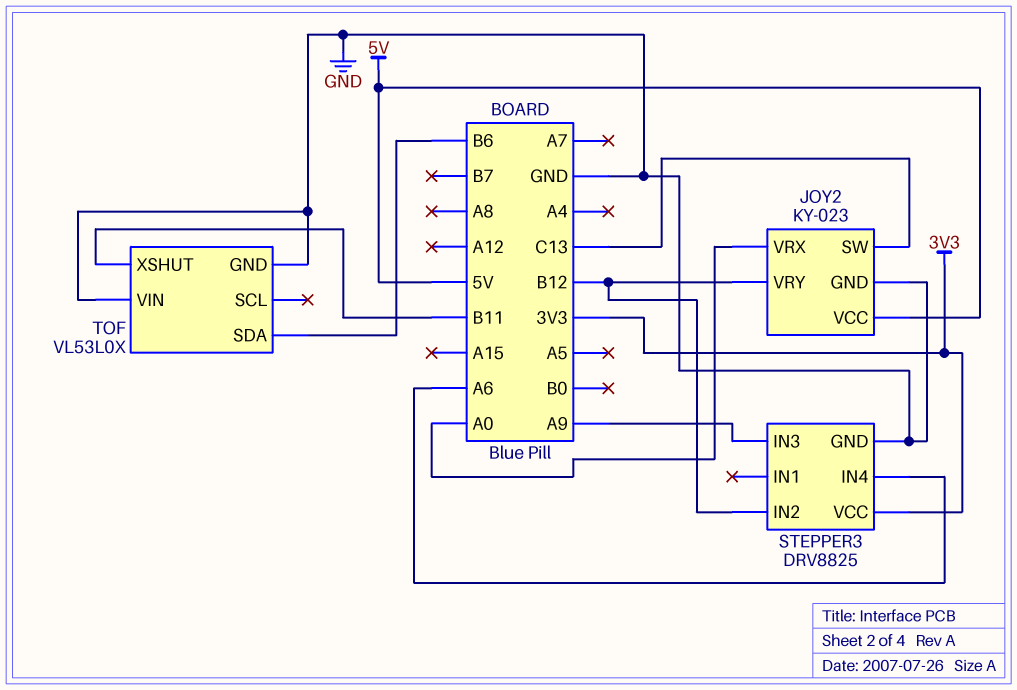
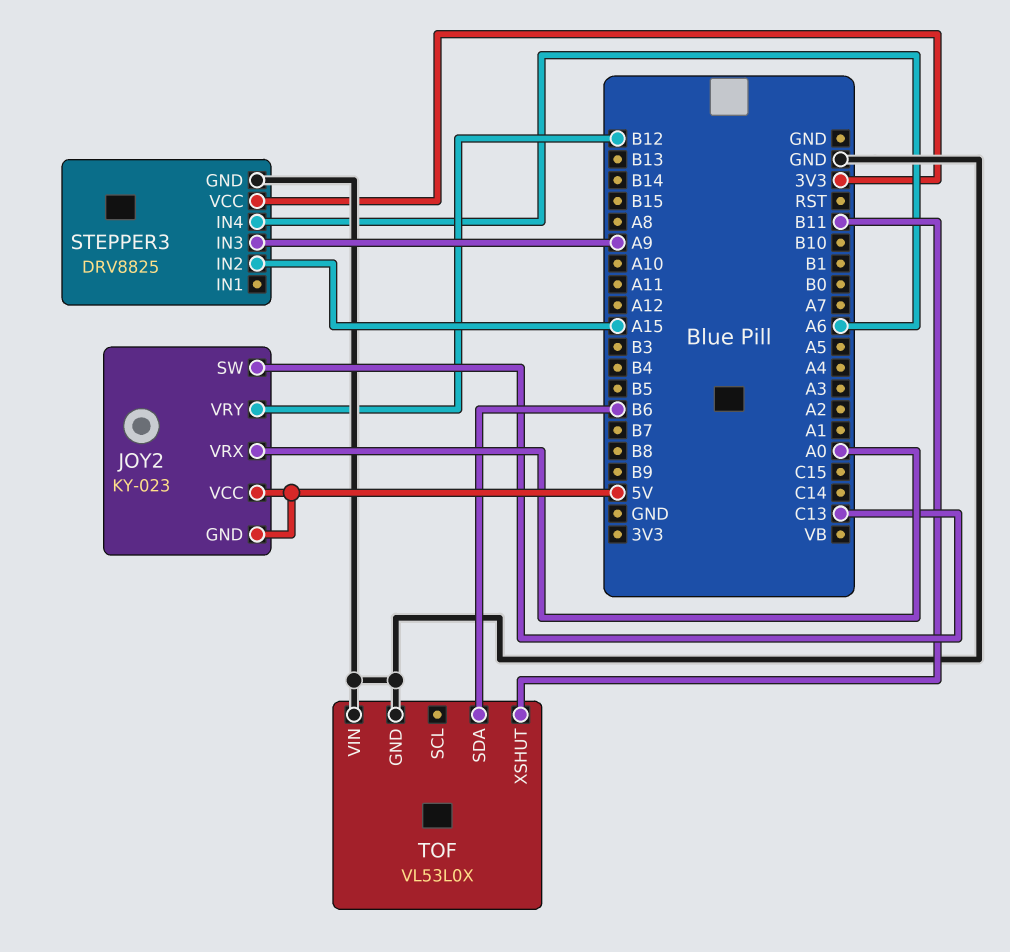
JOY2 pin GND: GND -> 5V
STEPPER3 pin IN2: B12 -> A15

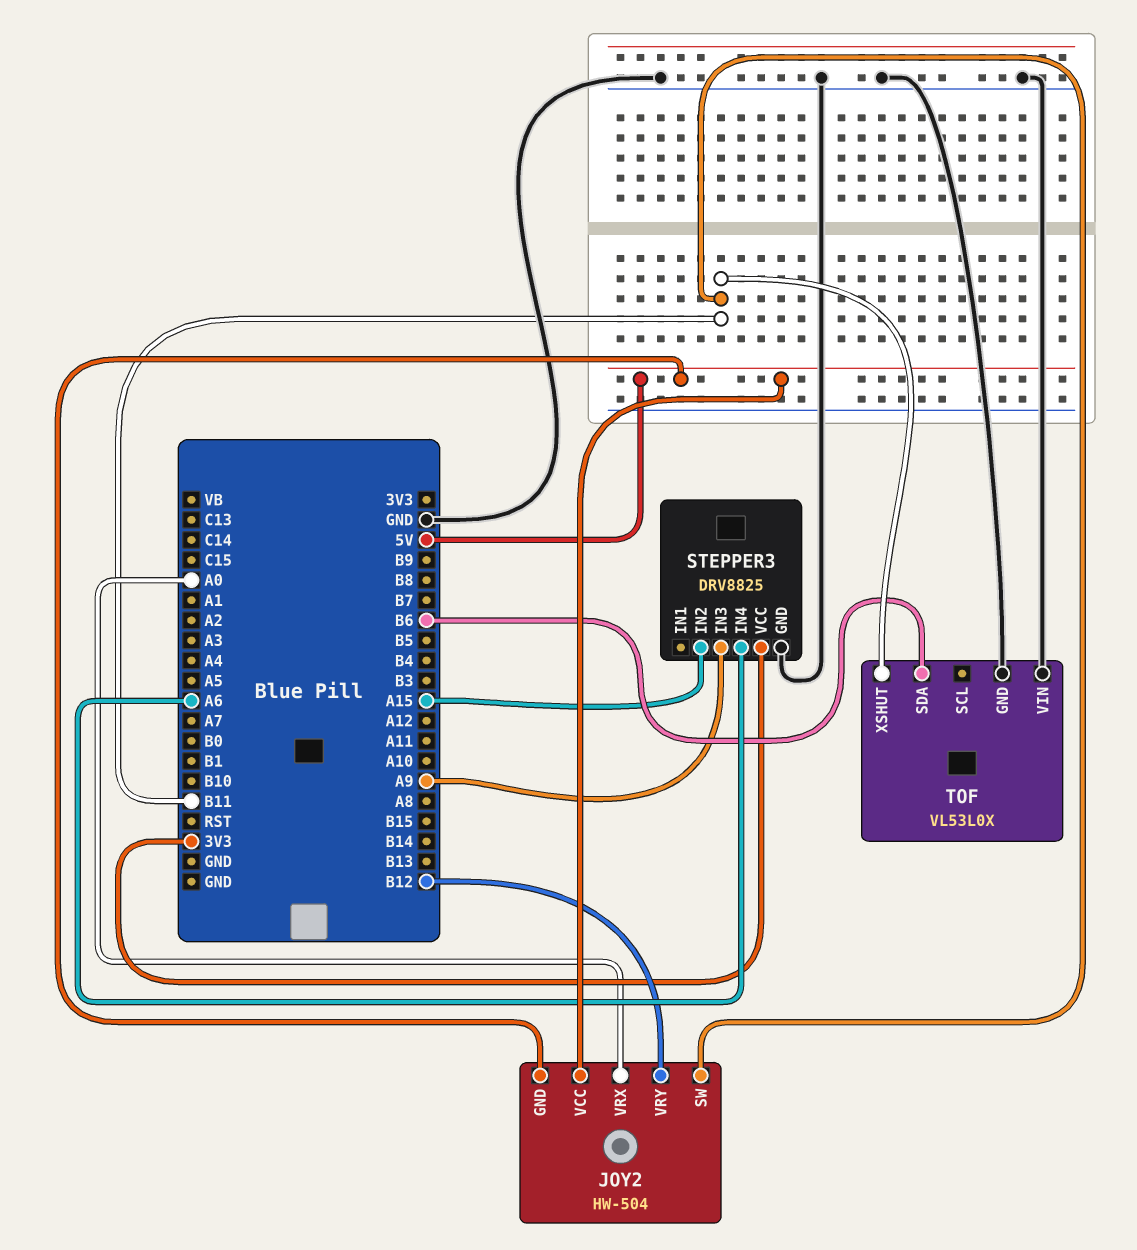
JOY2: KY-023 -> HW-504
JOY2 pin SW: C13 -> B11

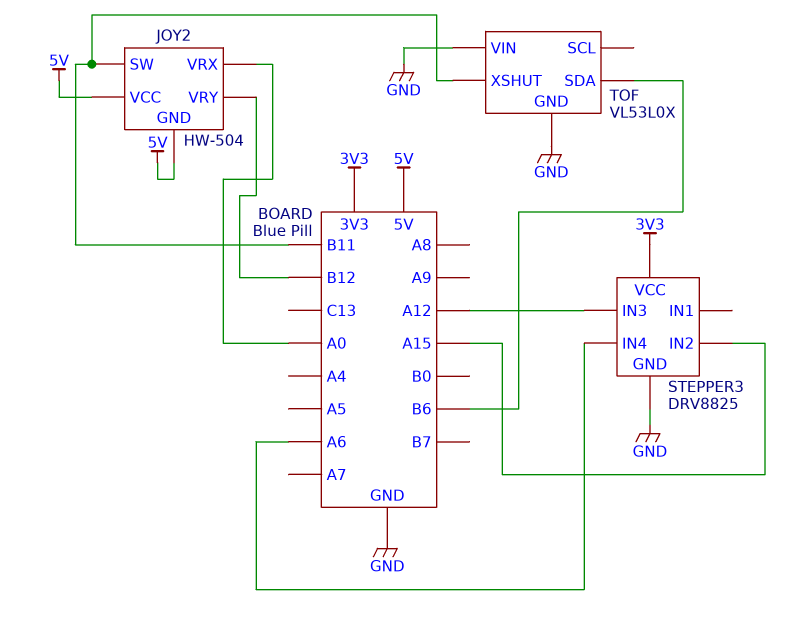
STEPPER3 pin IN3: A9 -> A12

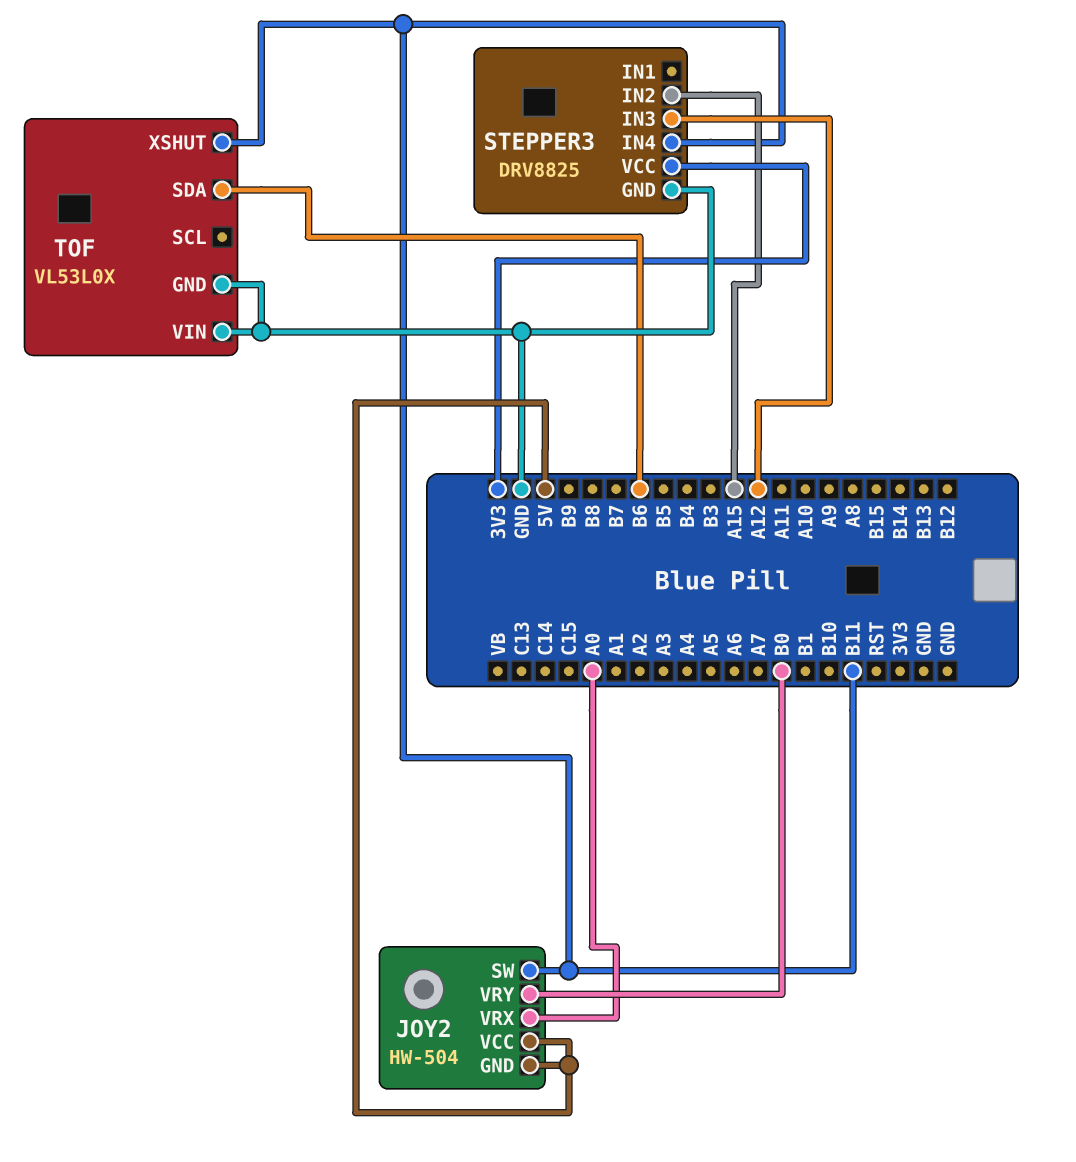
JOY2 pin VRY: B12 -> B0
STEPPER3 pin IN4: A6 -> B11

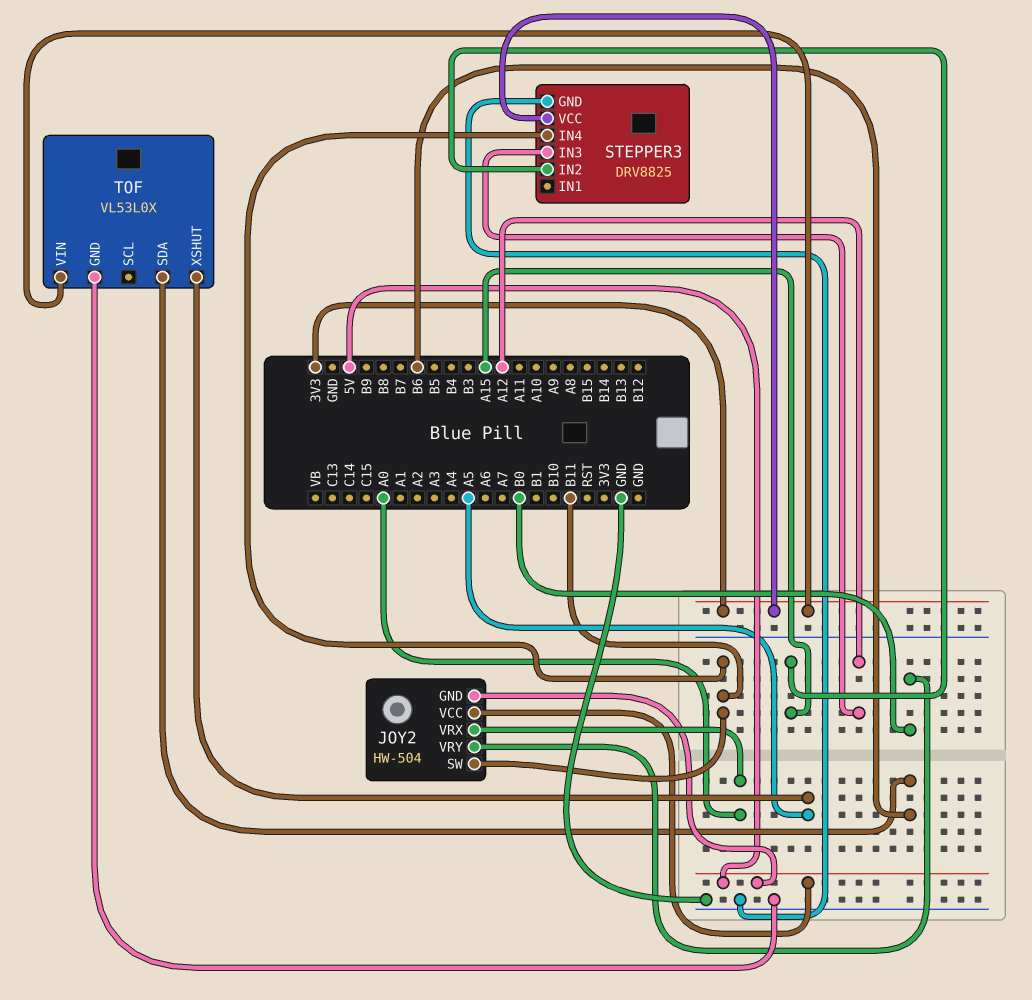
TOF pin VIN: GND -> 3V3
TOF pin XSHUT: B11 -> A5

